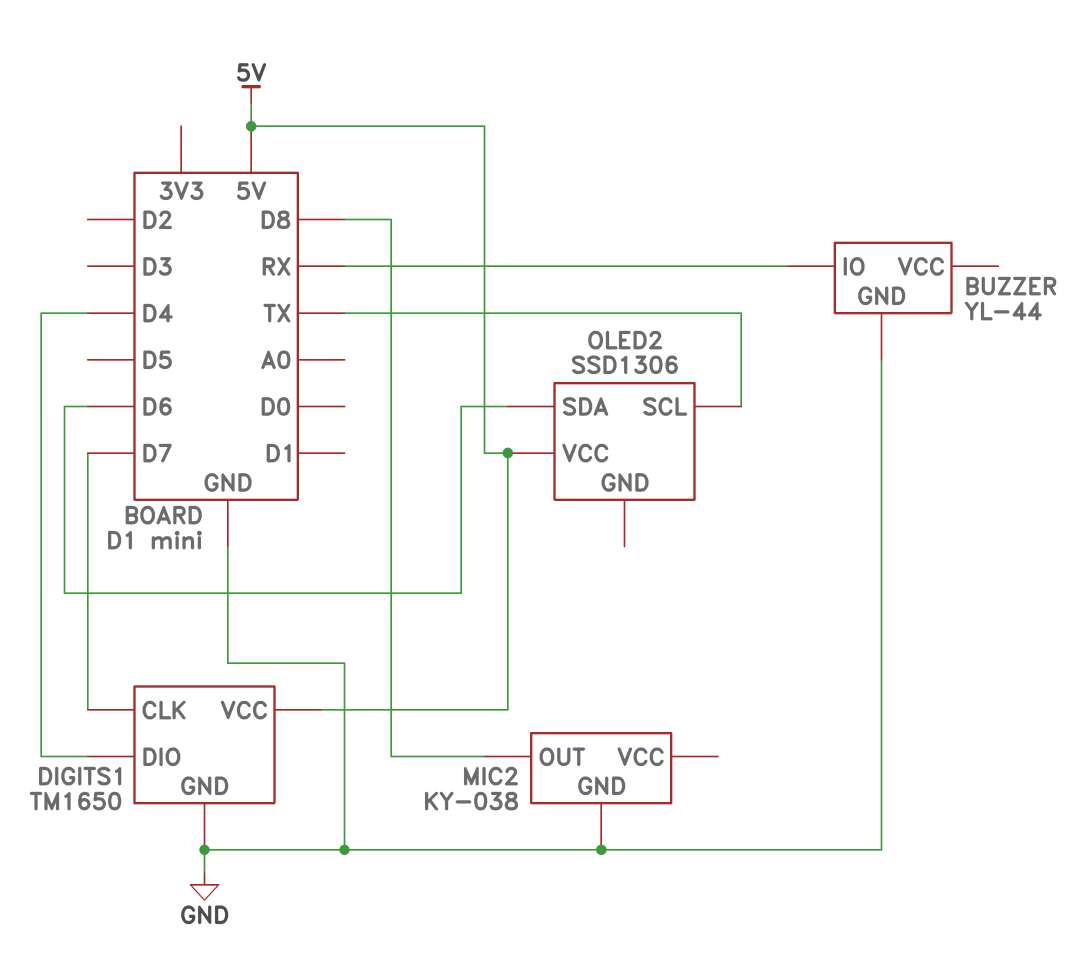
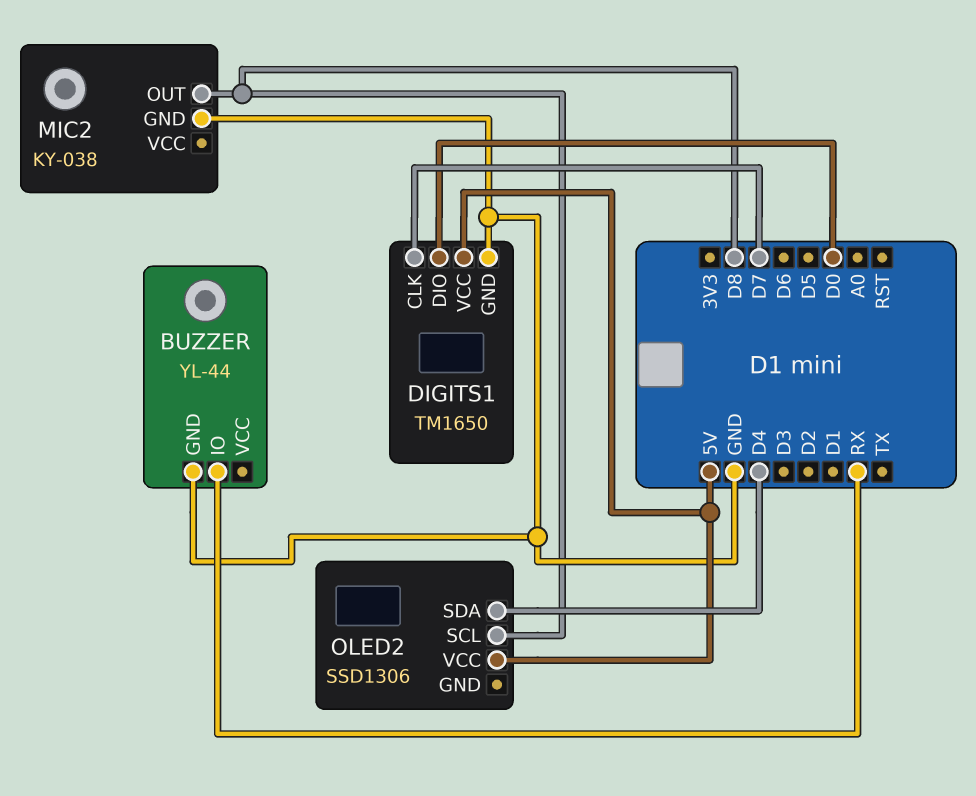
DIGITS1 pin DIO: D4 -> D0
OLED2 pin SCL: TX -> D8
OLED2 pin SDA: D6 -> D4

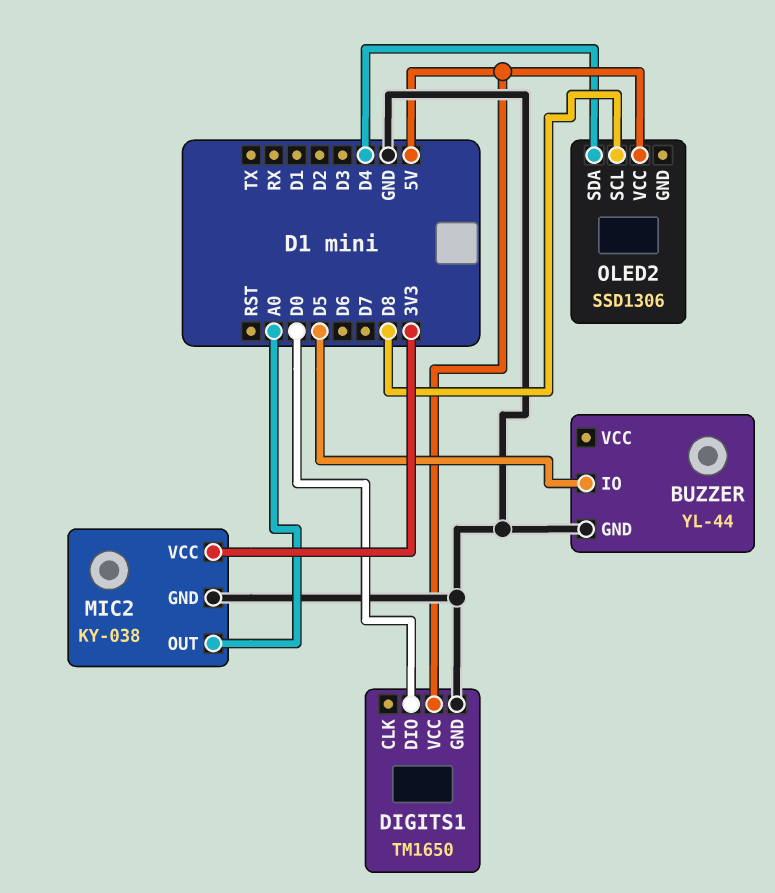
BUZZER pin IO: RX -> D5
DIGITS1 pin CLK: D7 -> none
MIC2 pin OUT: D8 -> A0
MIC2 pin VCC: none -> 3V3

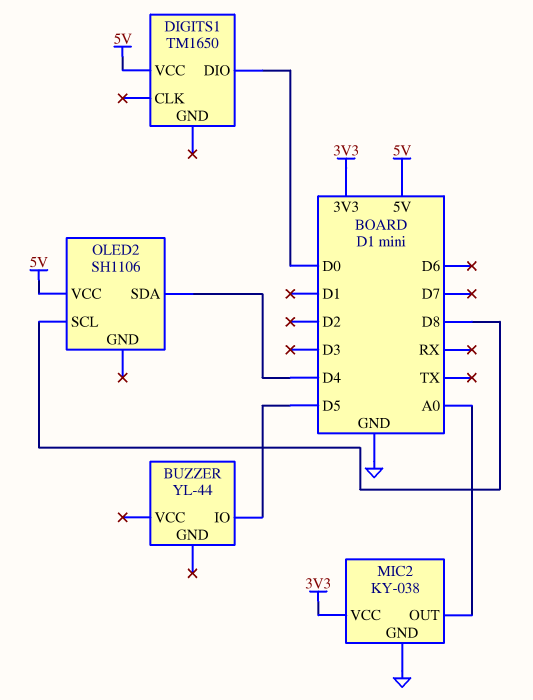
BUZZER pin GND: GND -> none
DIGITS1 pin GND: GND -> none
OLED2: SSD1306 -> SH1106

